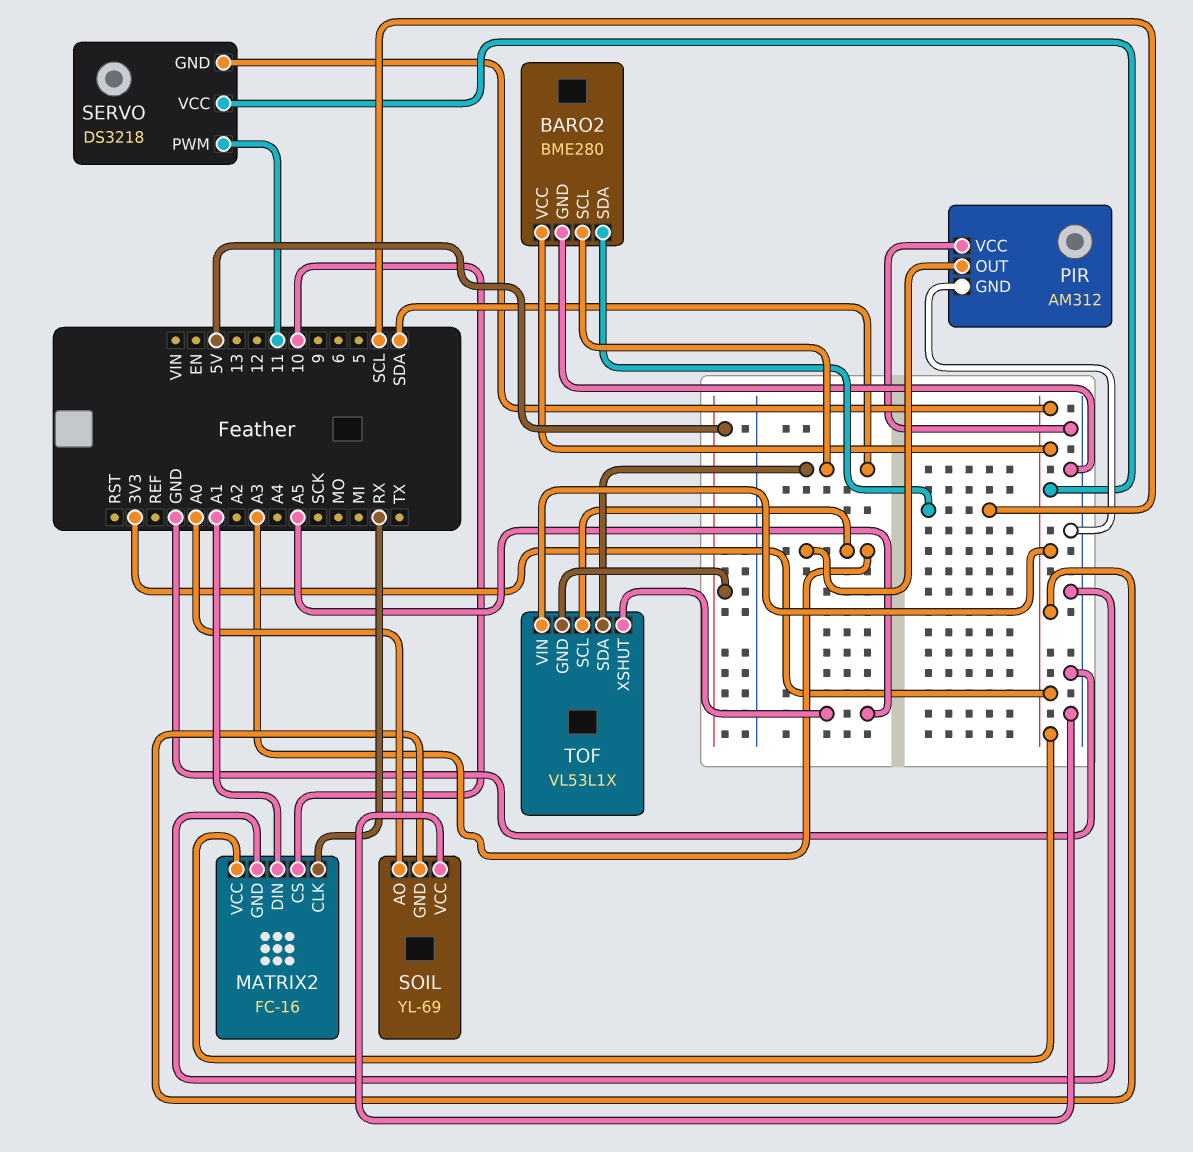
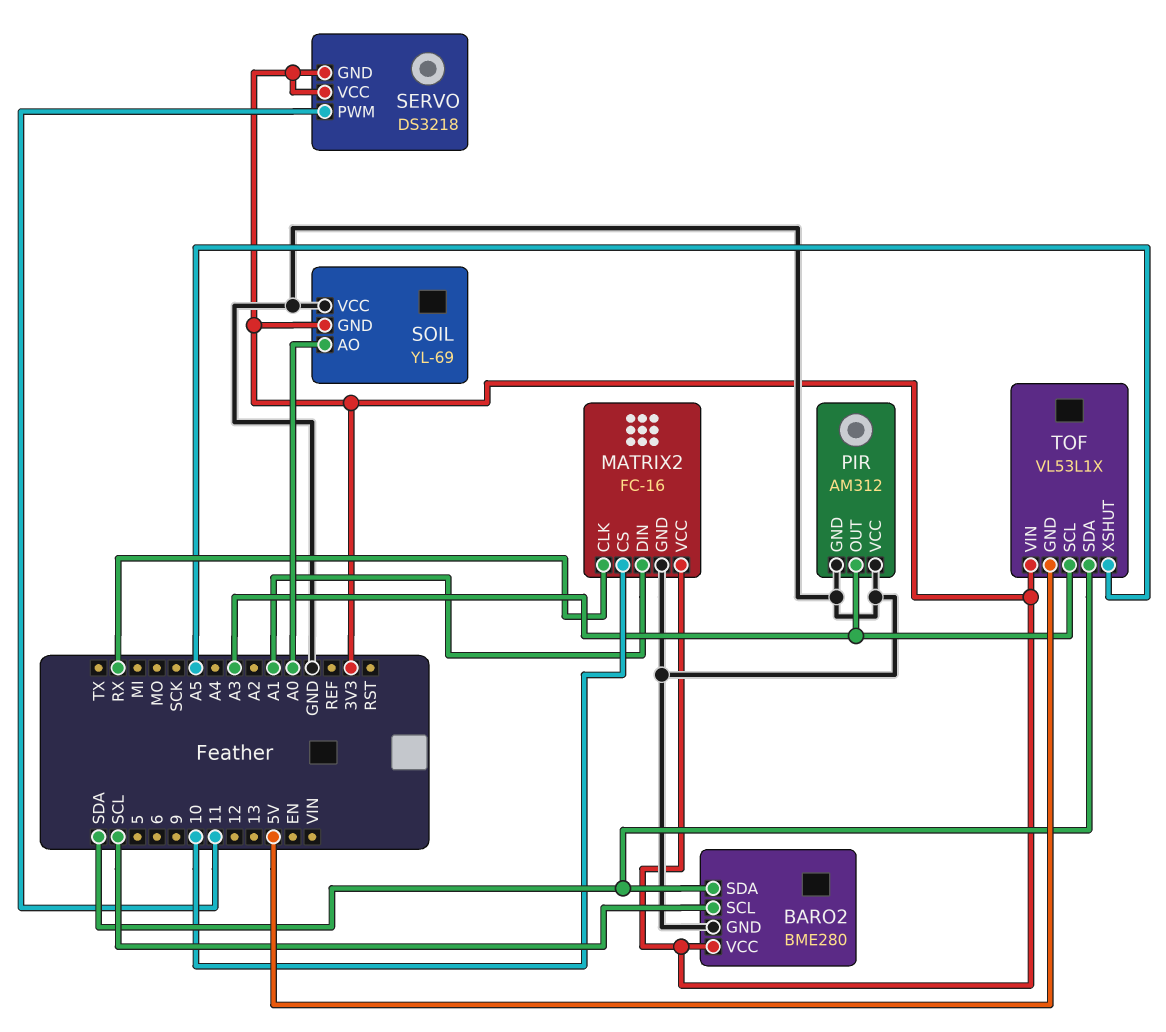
BARO2 pin SCL: SDA -> SCL
BARO2 pin SDA: SCL -> SDA

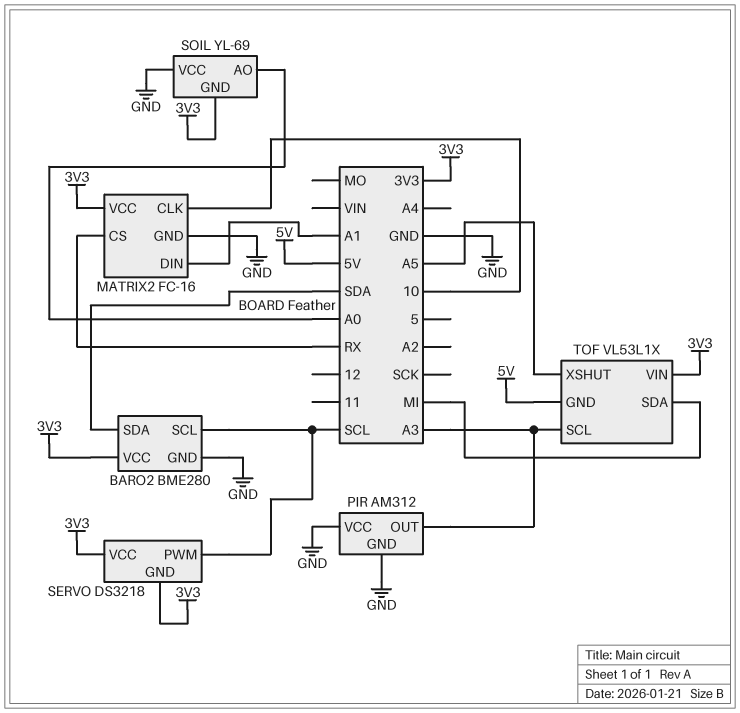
MATRIX2 pin CLK: RX -> 10
MATRIX2 pin CS: 10 -> RX
SERVO pin PWM: 11 -> SCL
TOF pin SDA: SDA -> MI

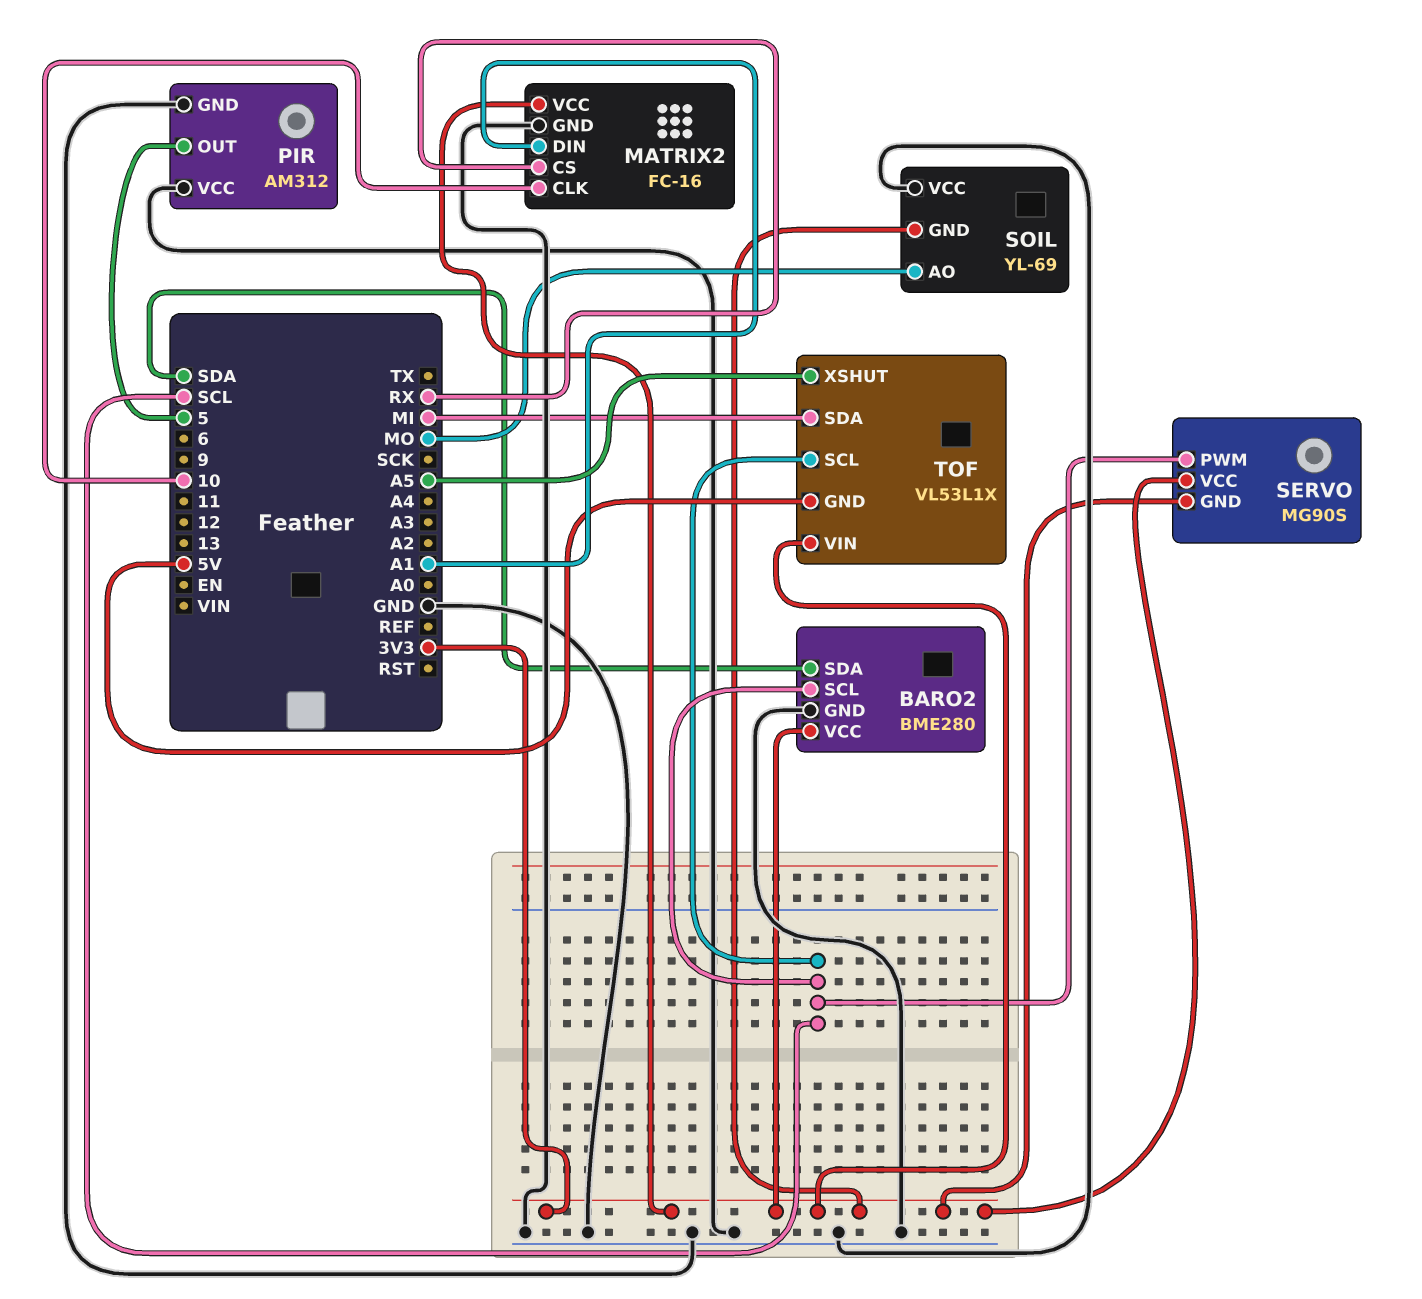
PIR pin OUT: A3 -> 5
SERVO: DS3218 -> MG90S
SOIL pin AO: A0 -> MO
TOF pin SCL: A3 -> SCL

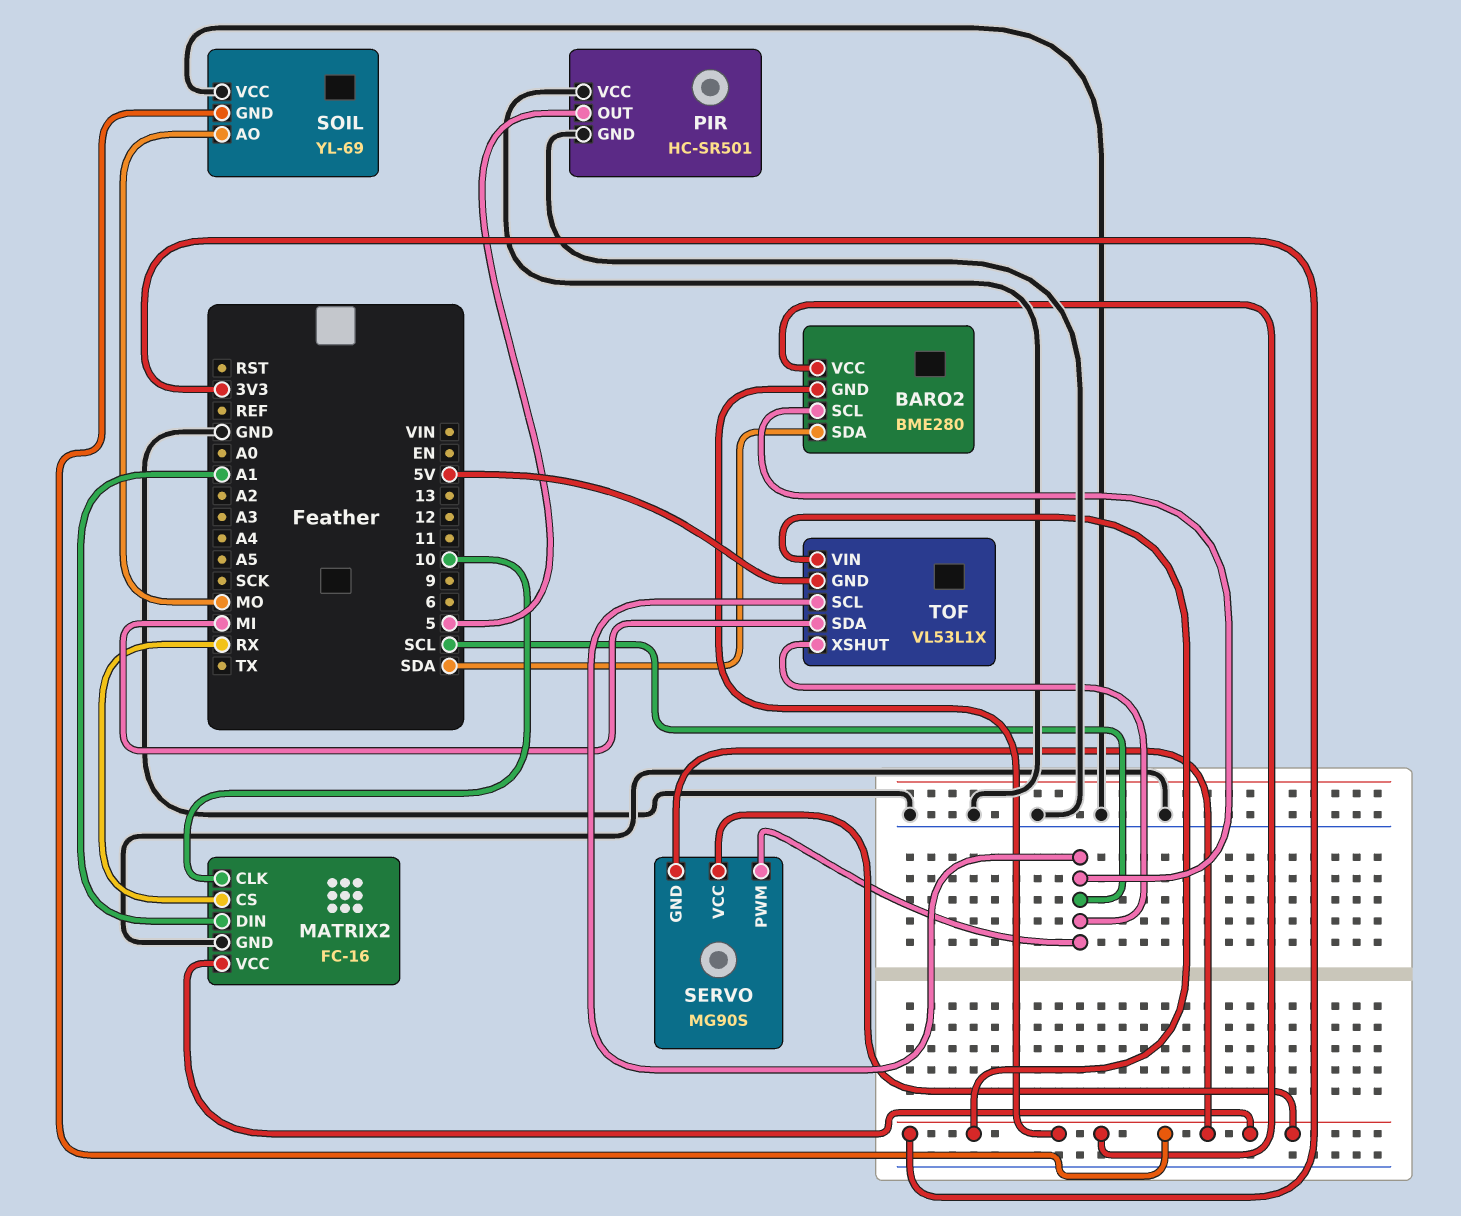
BARO2 pin GND: GND -> 3V3
PIR: AM312 -> HC-SR501
TOF pin XSHUT: A5 -> SCL

